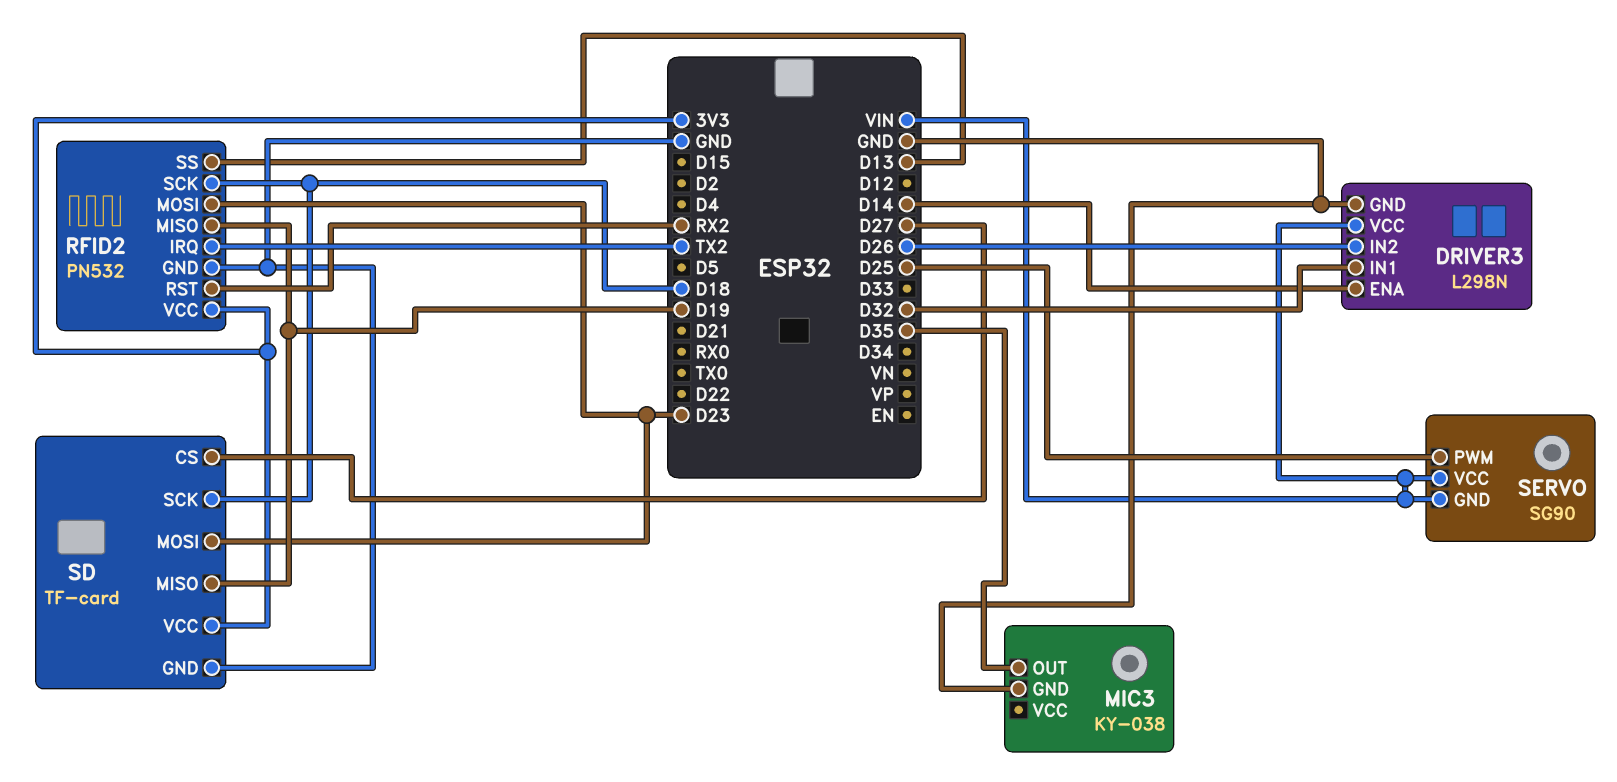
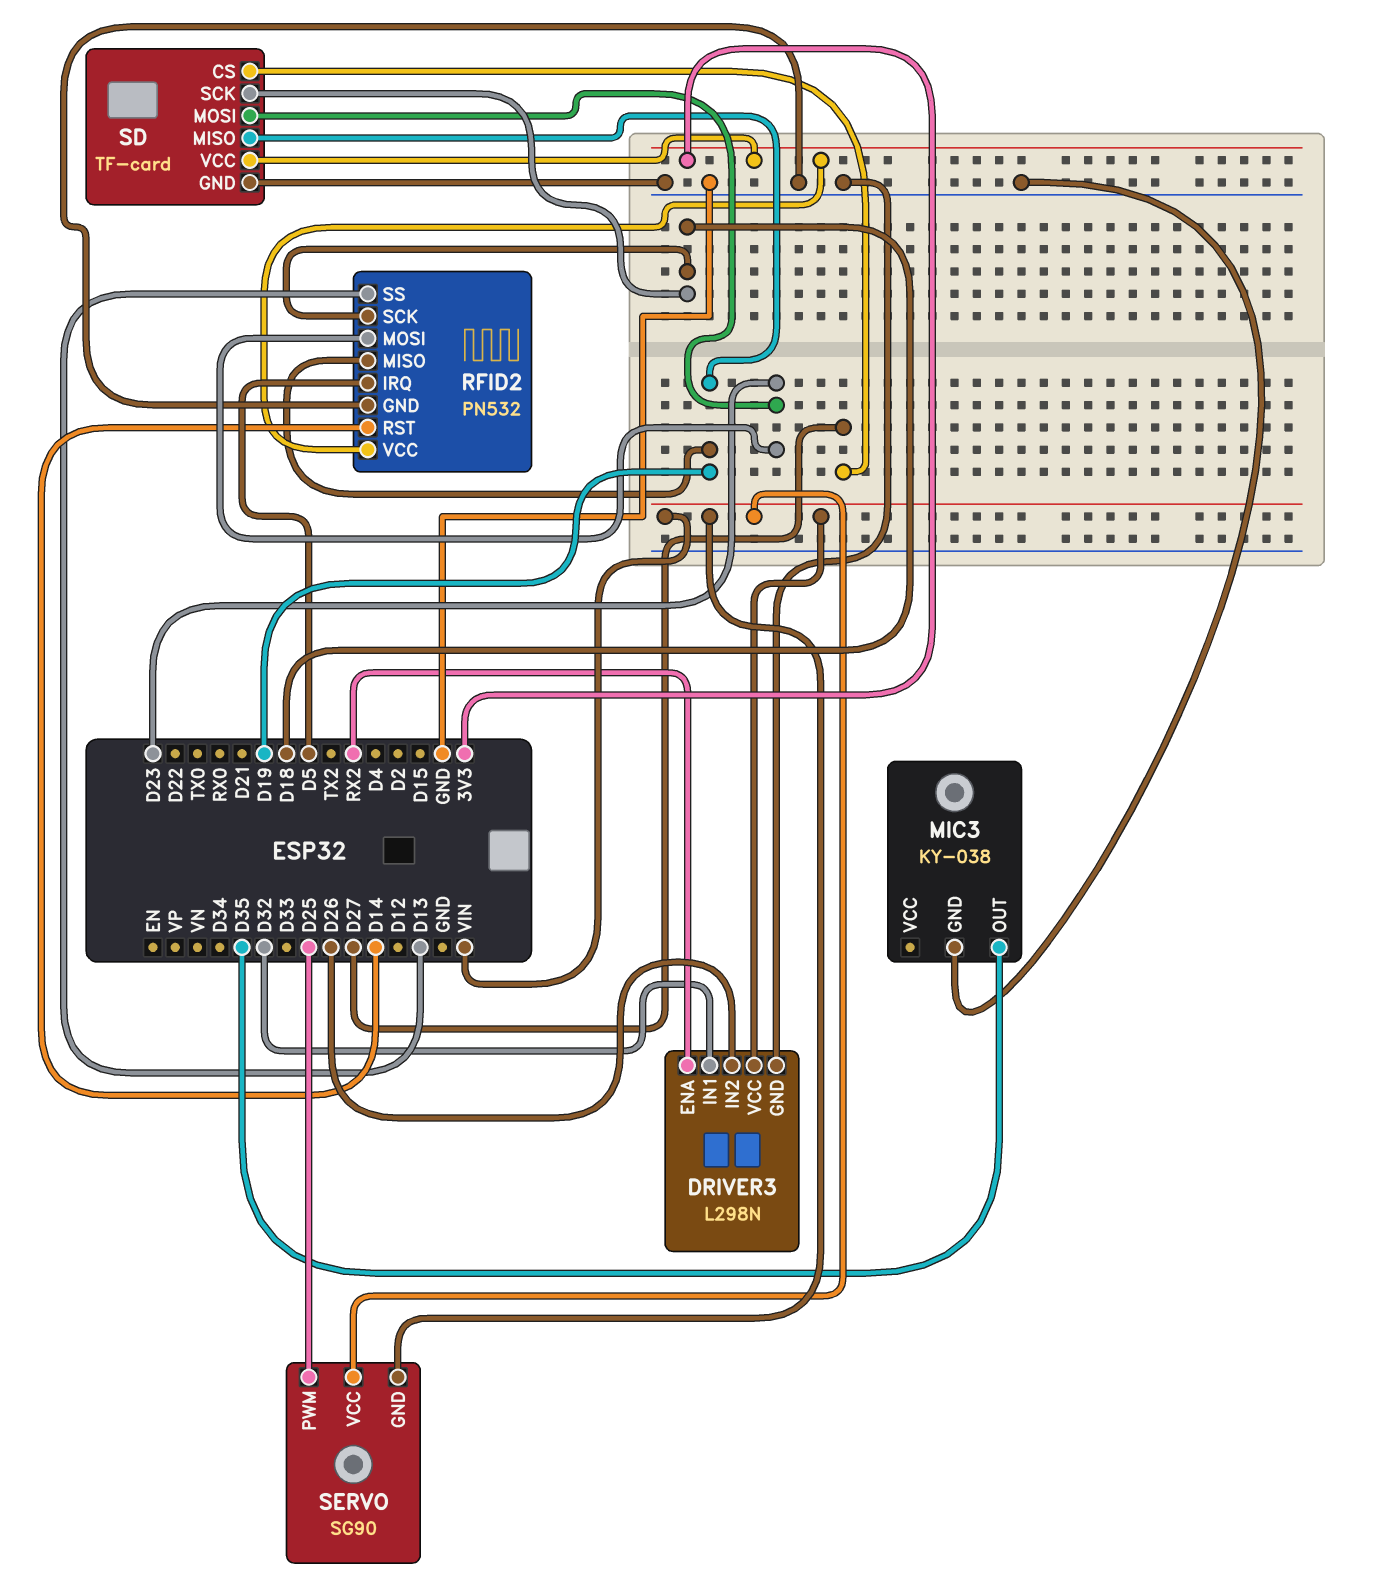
DRIVER3 pin ENA: D14 -> RX2
RFID2 pin IRQ: TX2 -> D5
RFID2 pin RST: RX2 -> D14

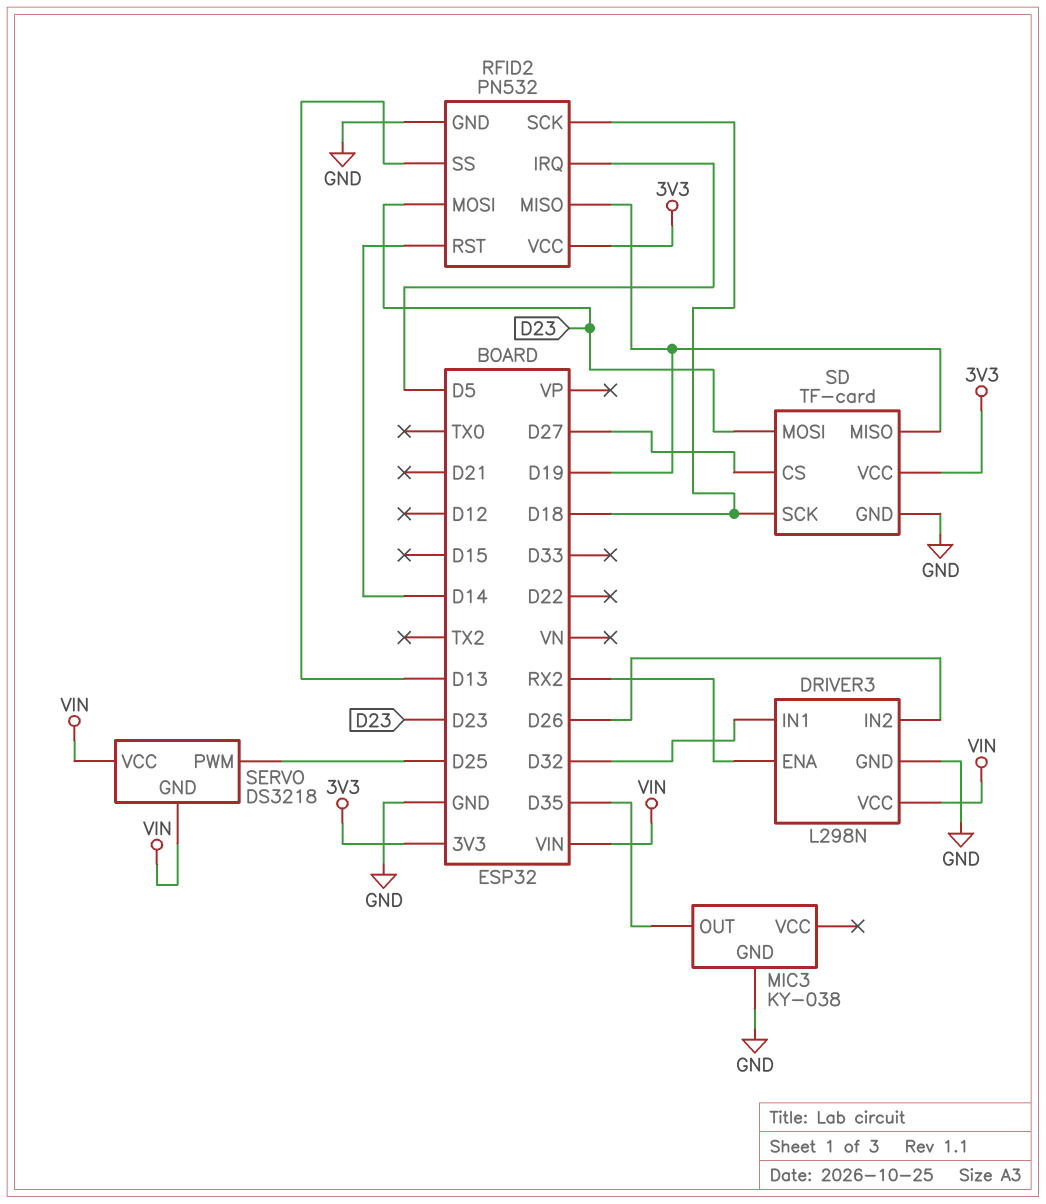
SERVO: SG90 -> DS3218

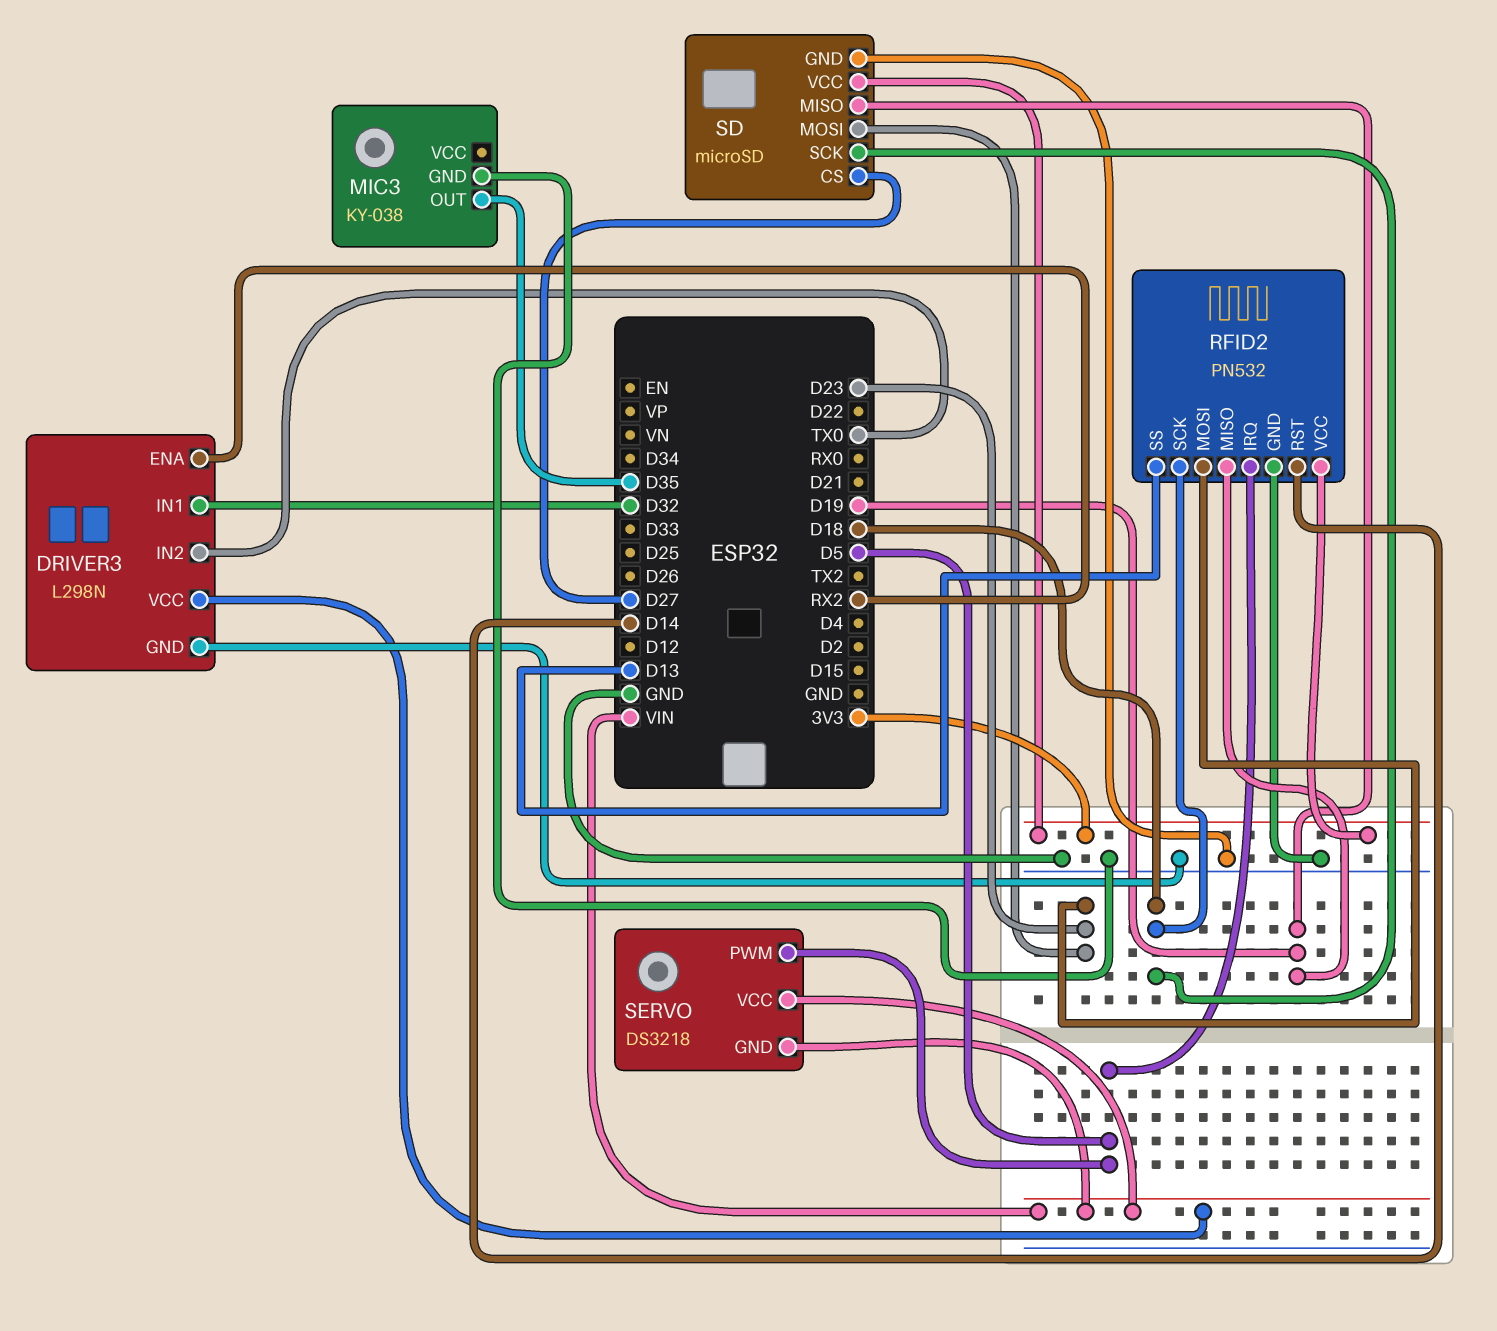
DRIVER3 pin IN2: D26 -> TX0
SD: TF-card -> microSD
SERVO pin PWM: D25 -> D5

